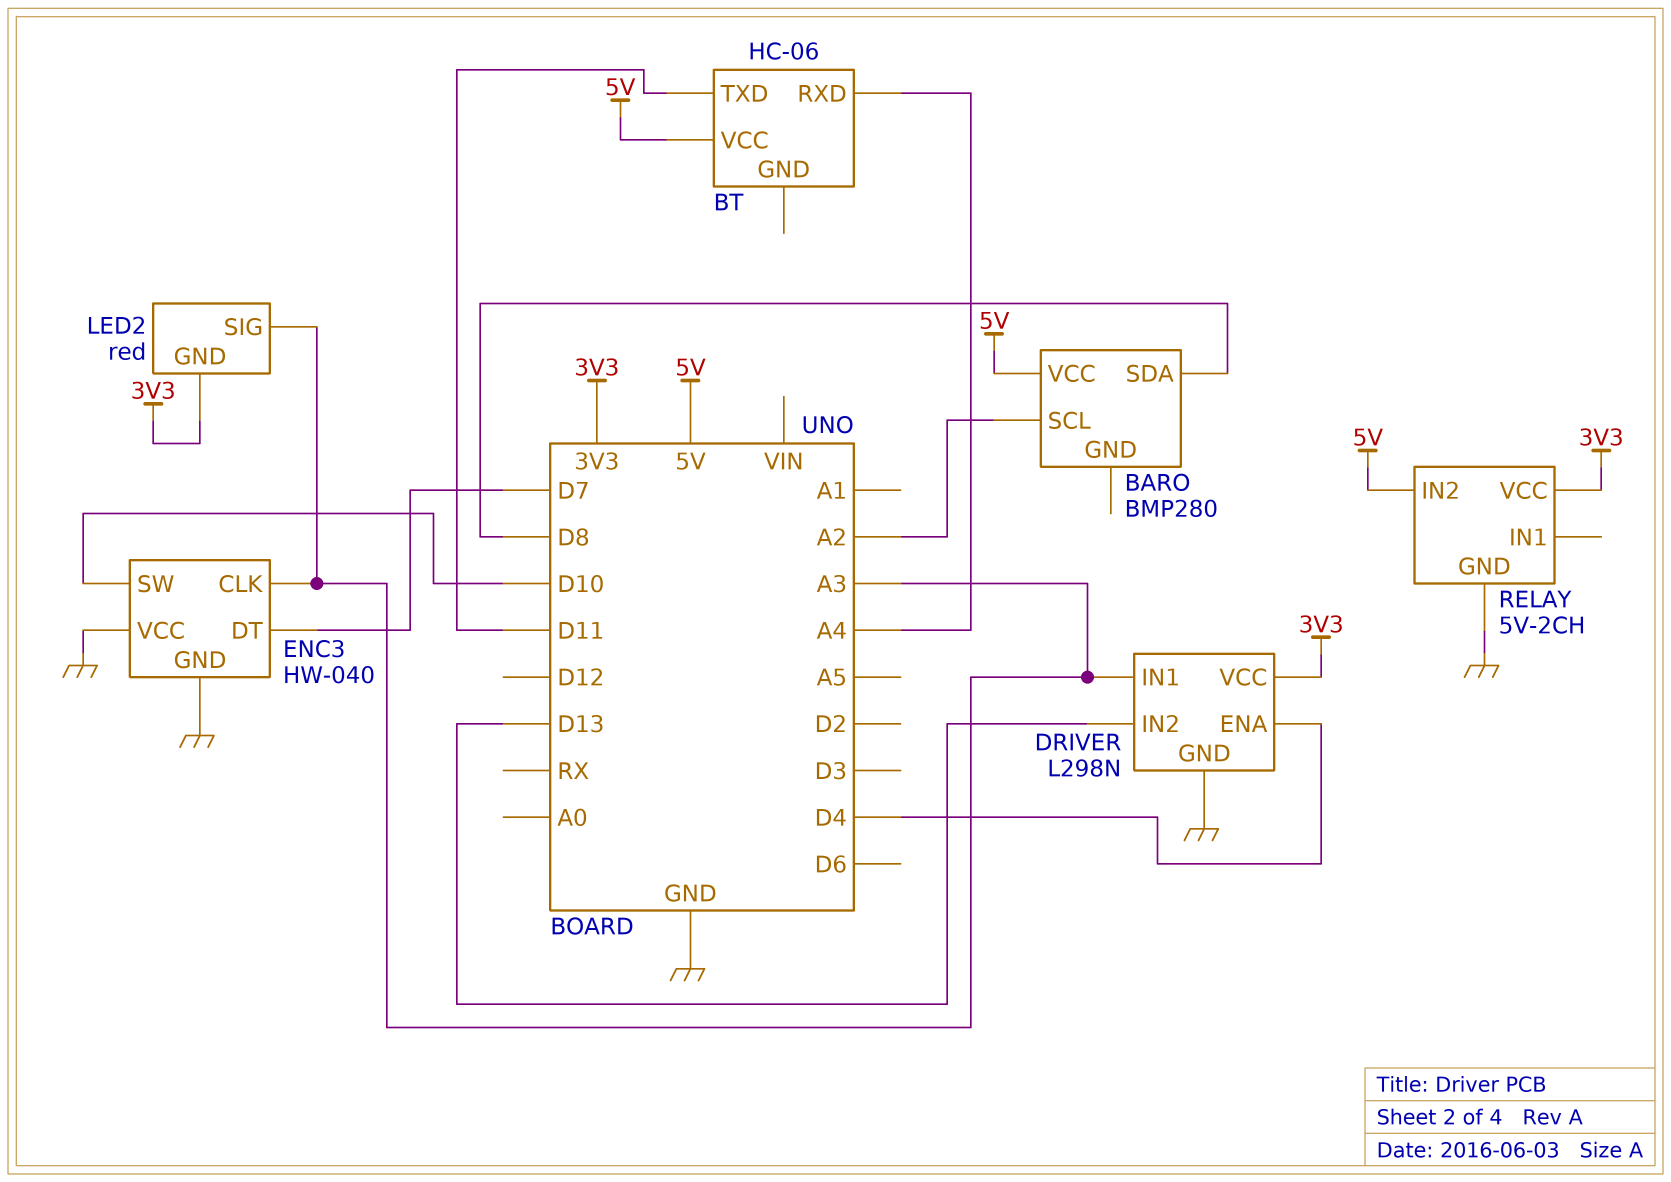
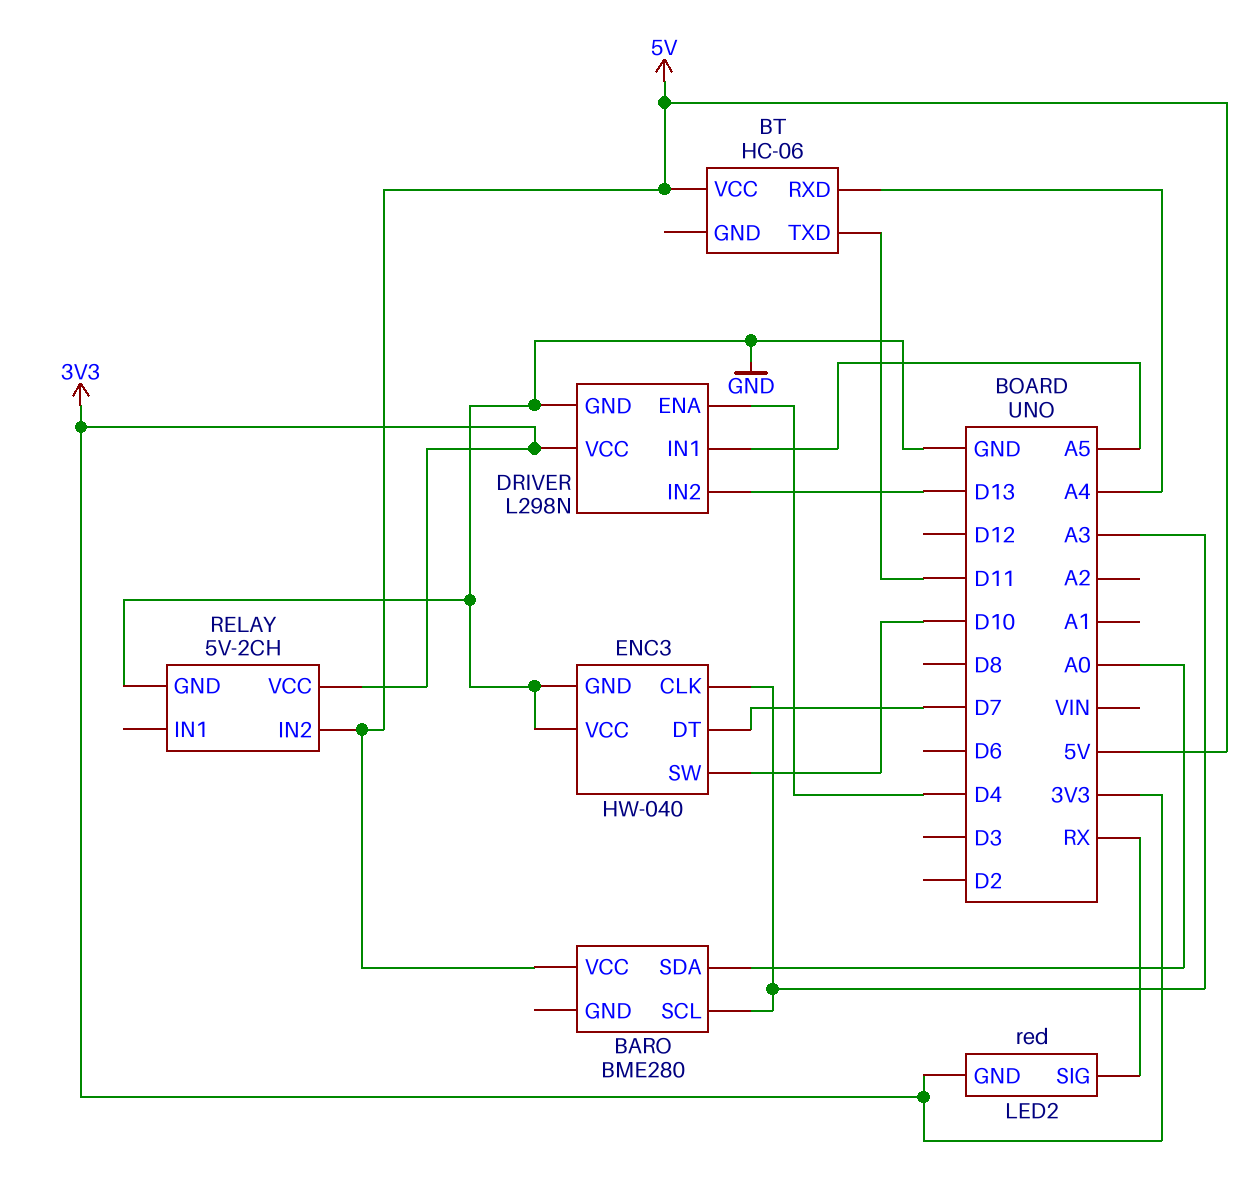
BARO: BMP280 -> BME280
BARO pin SCL: A2 -> A3
BARO pin SDA: D8 -> A0
DRIVER pin IN1: A3 -> A5
LED2 pin SIG: A3 -> RX

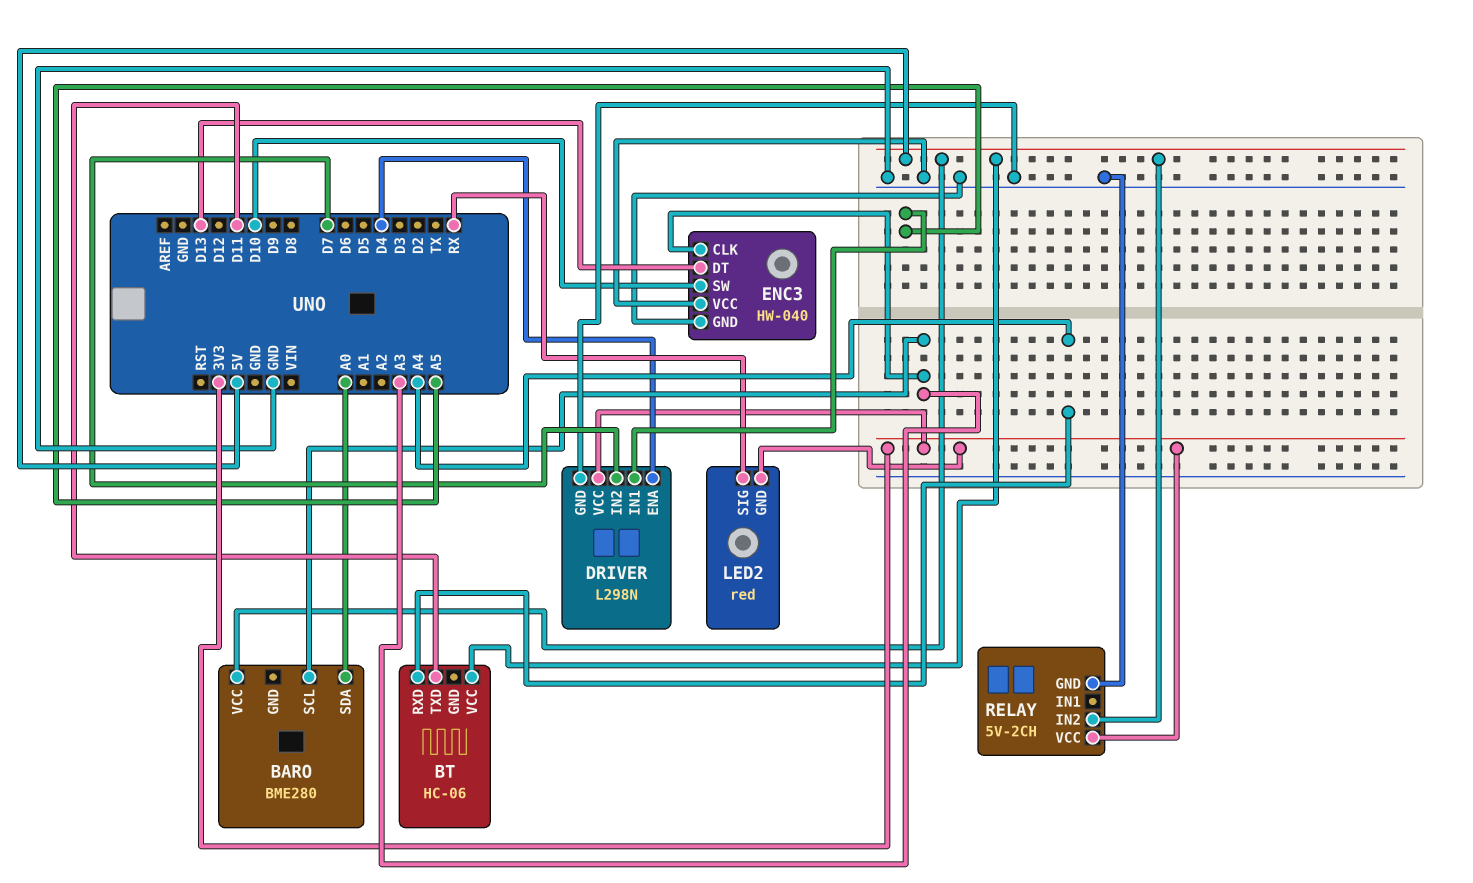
DRIVER pin IN2: D13 -> D7
ENC3 pin DT: D7 -> D13

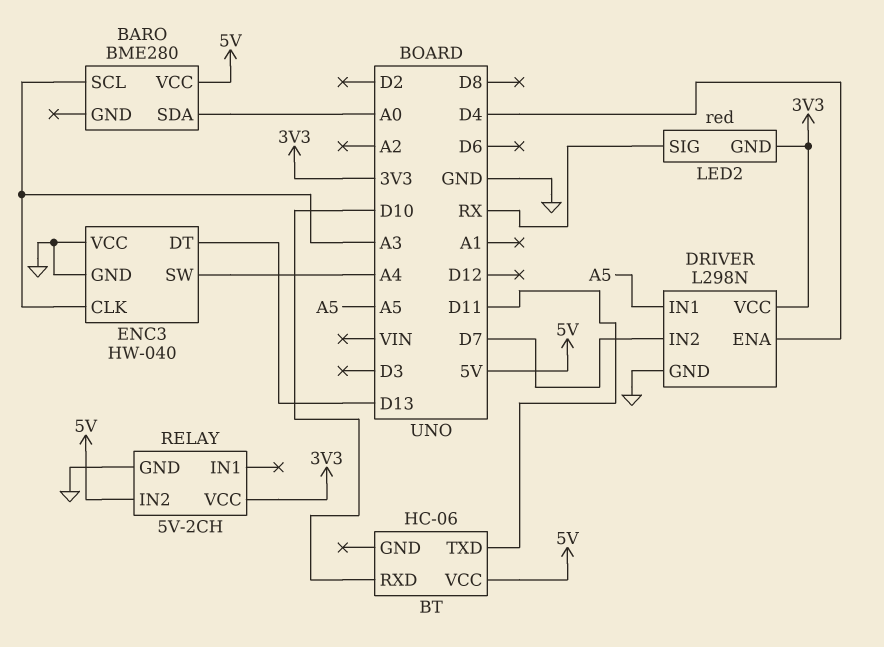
BT pin RXD: A4 -> D10
ENC3 pin SW: D10 -> A4

